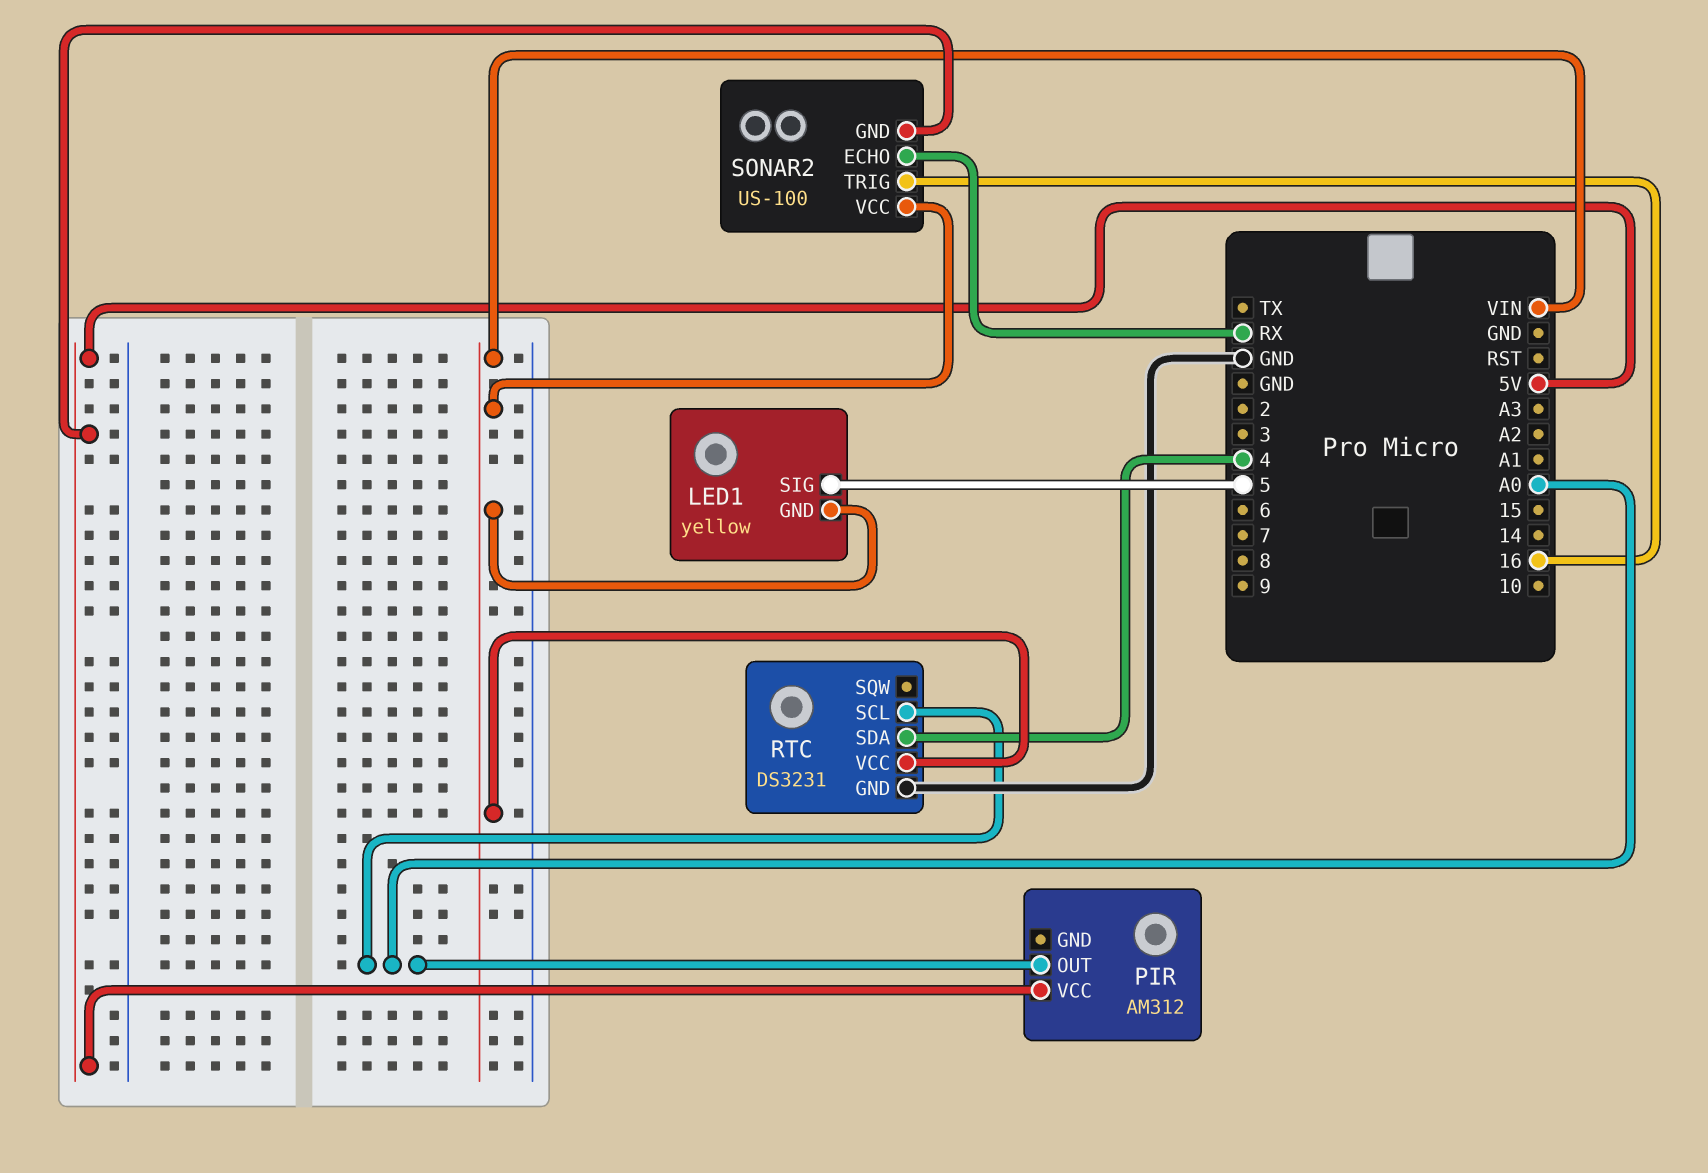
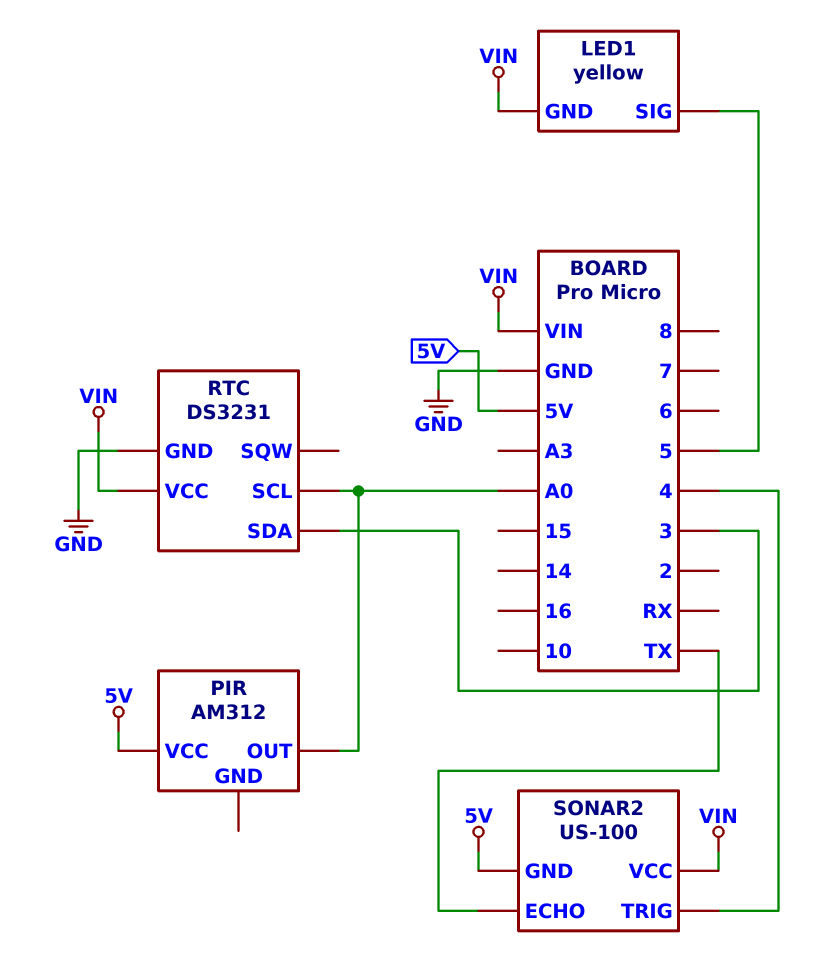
RTC pin SDA: 4 -> 3
SONAR2 pin ECHO: RX -> TX
SONAR2 pin TRIG: 16 -> 4

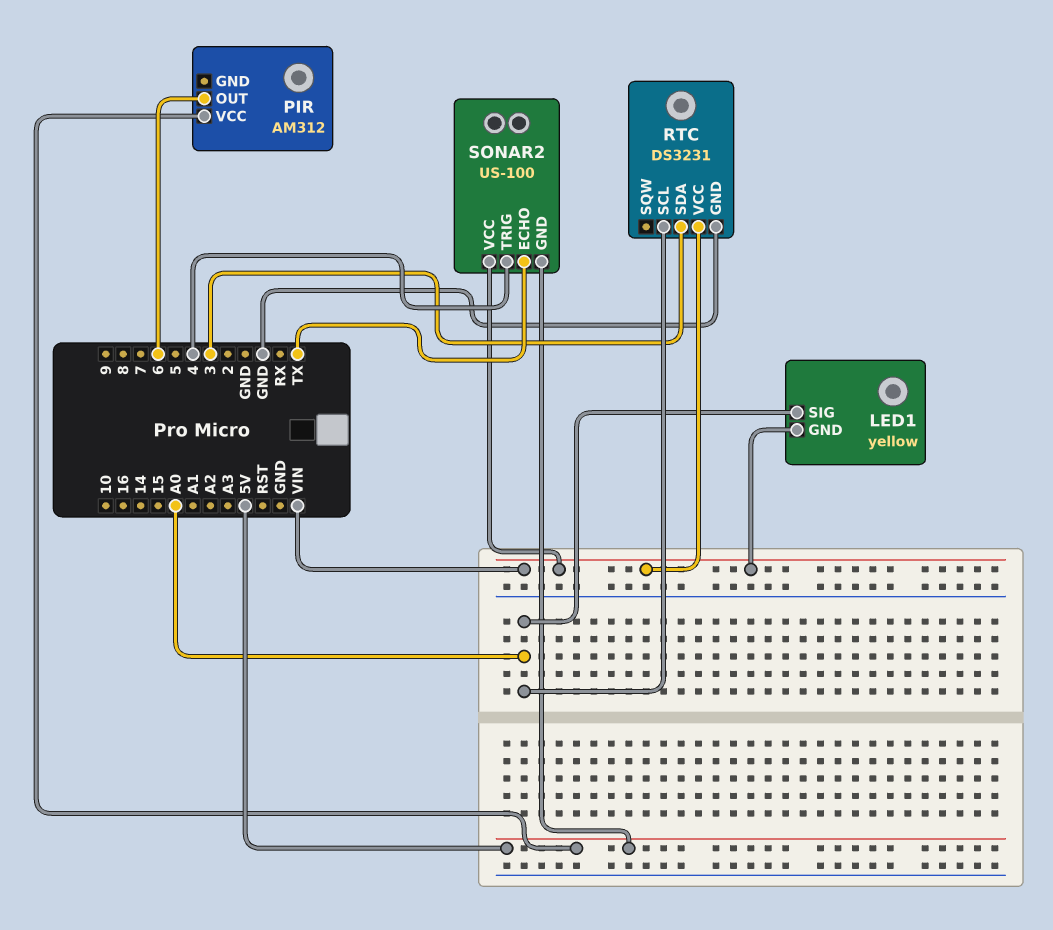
LED1 pin SIG: 5 -> A0
PIR pin OUT: A0 -> 6

